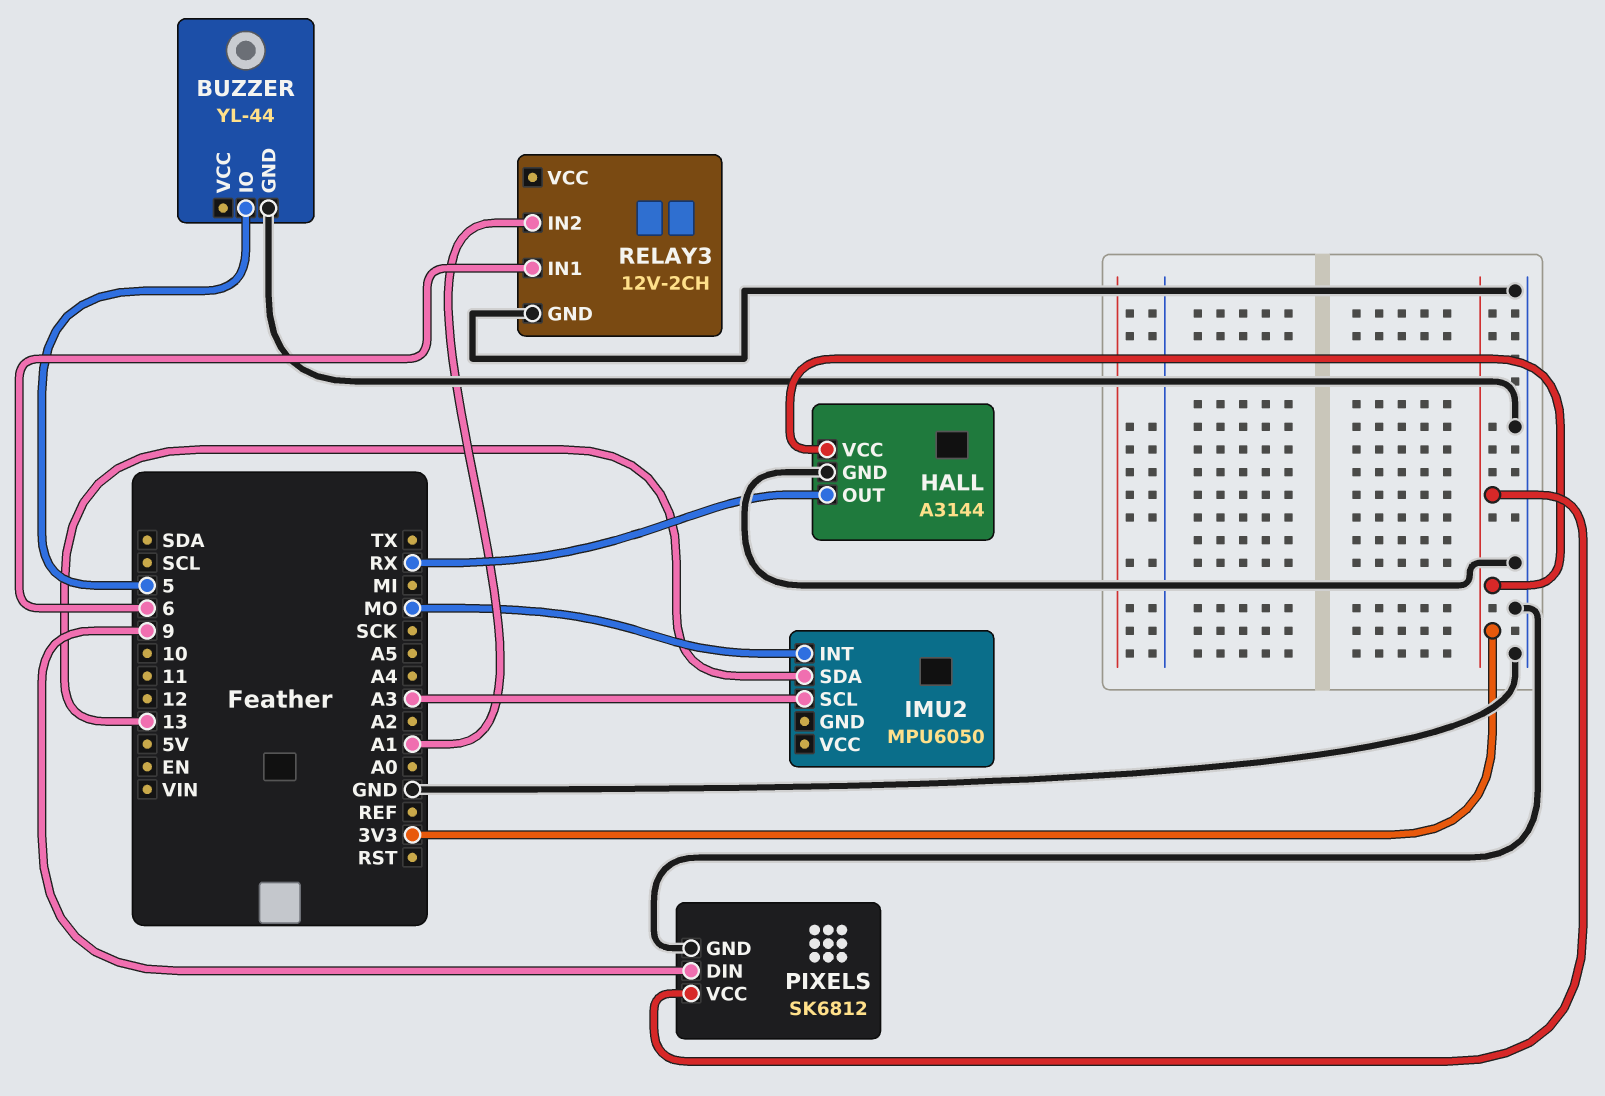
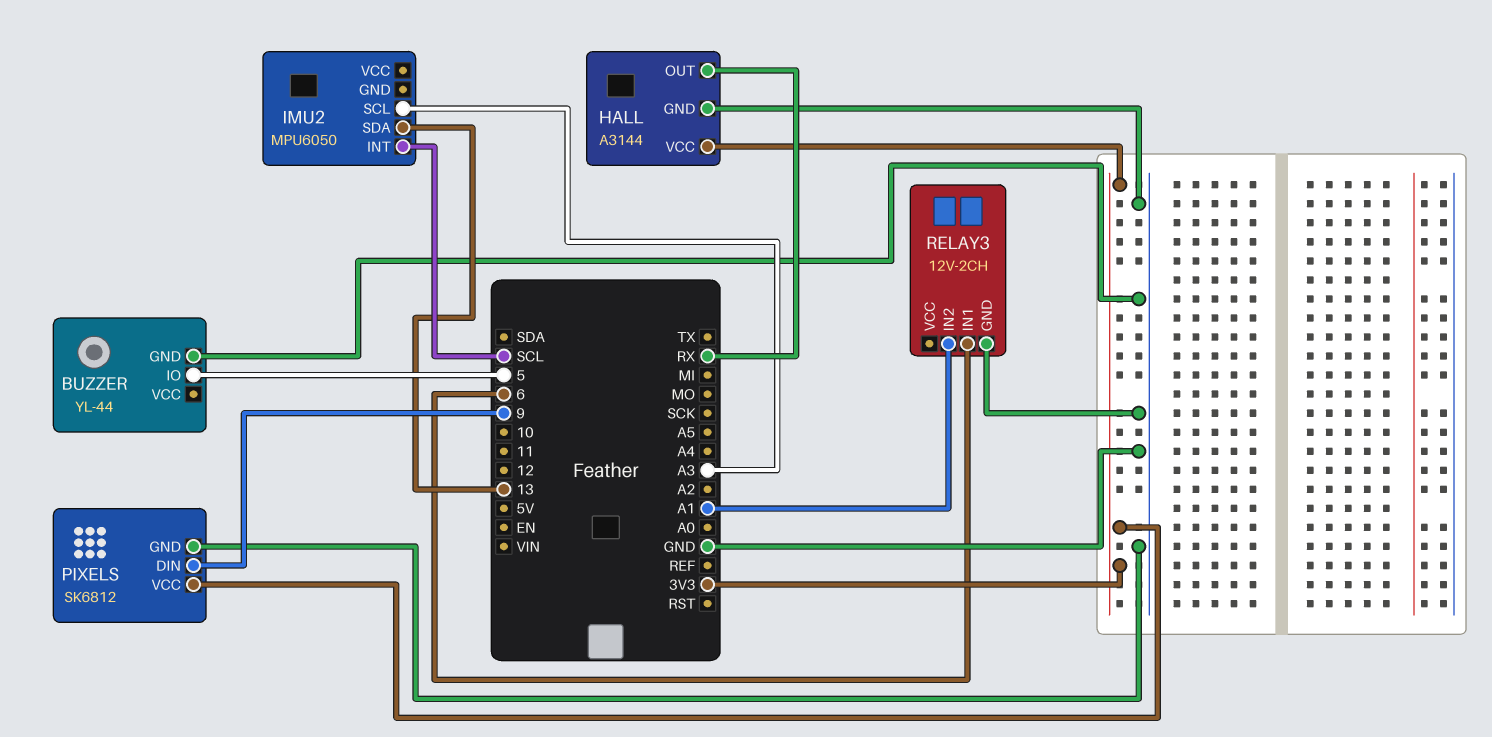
IMU2 pin INT: MO -> SCL

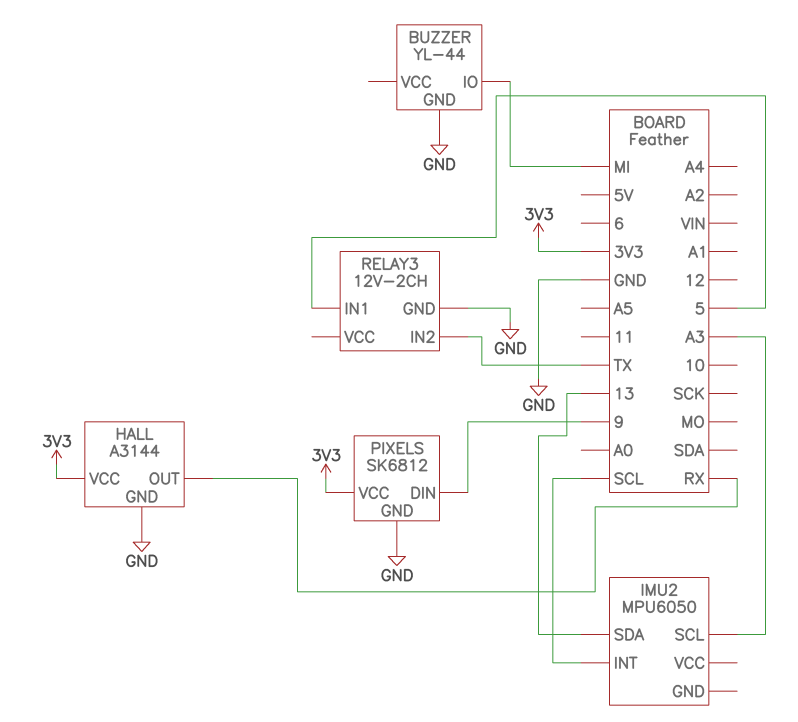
BUZZER pin IO: 5 -> MI
RELAY3 pin IN1: 6 -> 5
RELAY3 pin IN2: A1 -> TX

